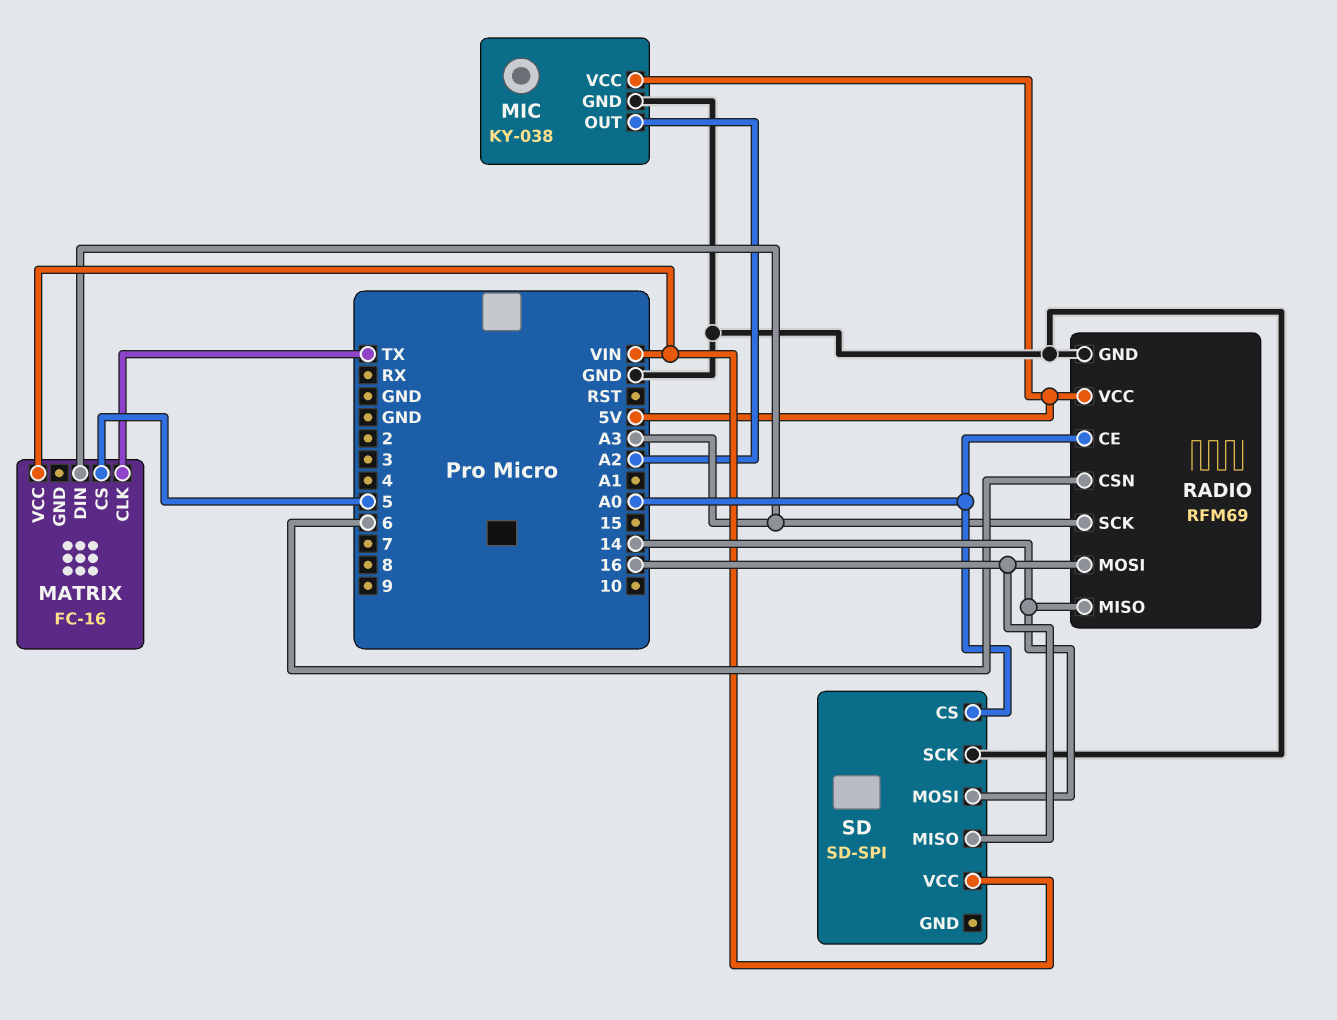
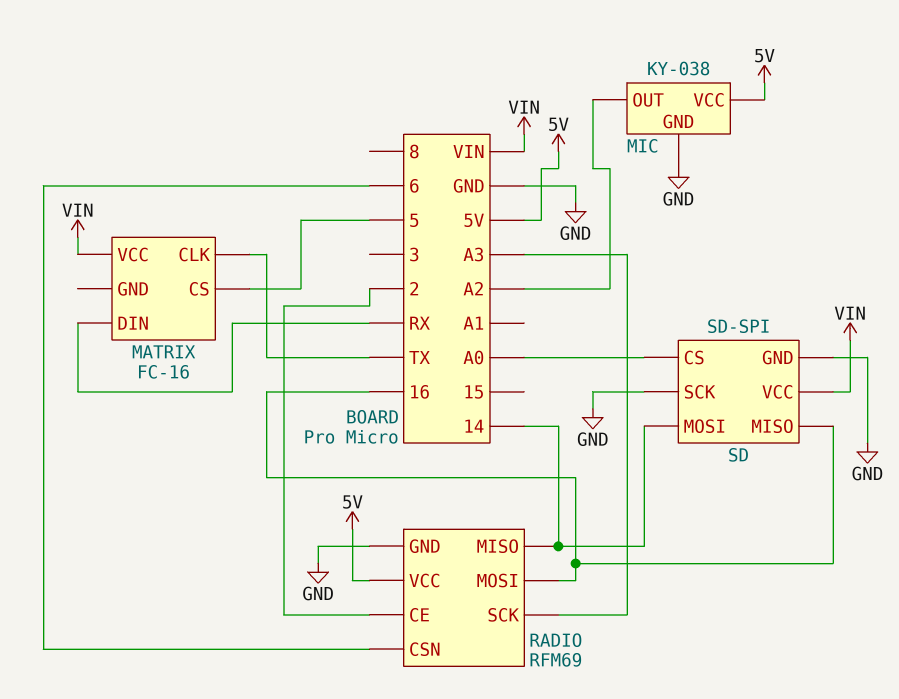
MATRIX pin DIN: A3 -> RX
RADIO pin CE: A0 -> 2
SD pin GND: none -> GND

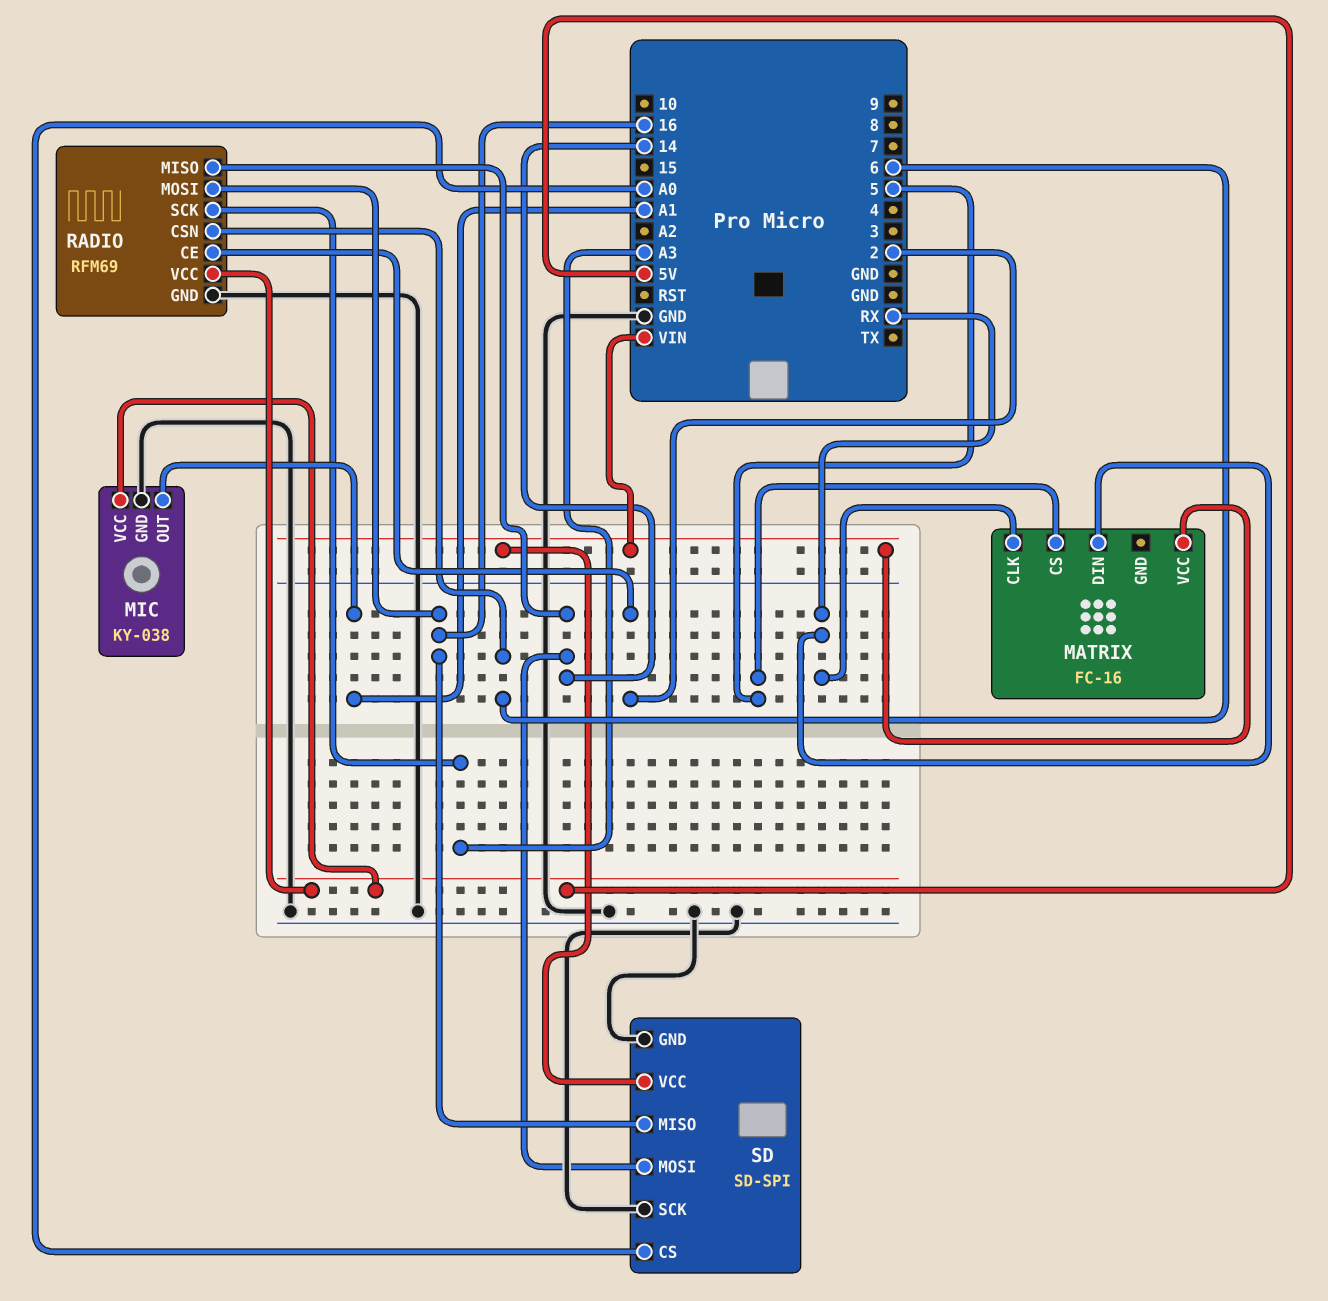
MATRIX pin CLK: TX -> RX
MIC pin OUT: A2 -> A1

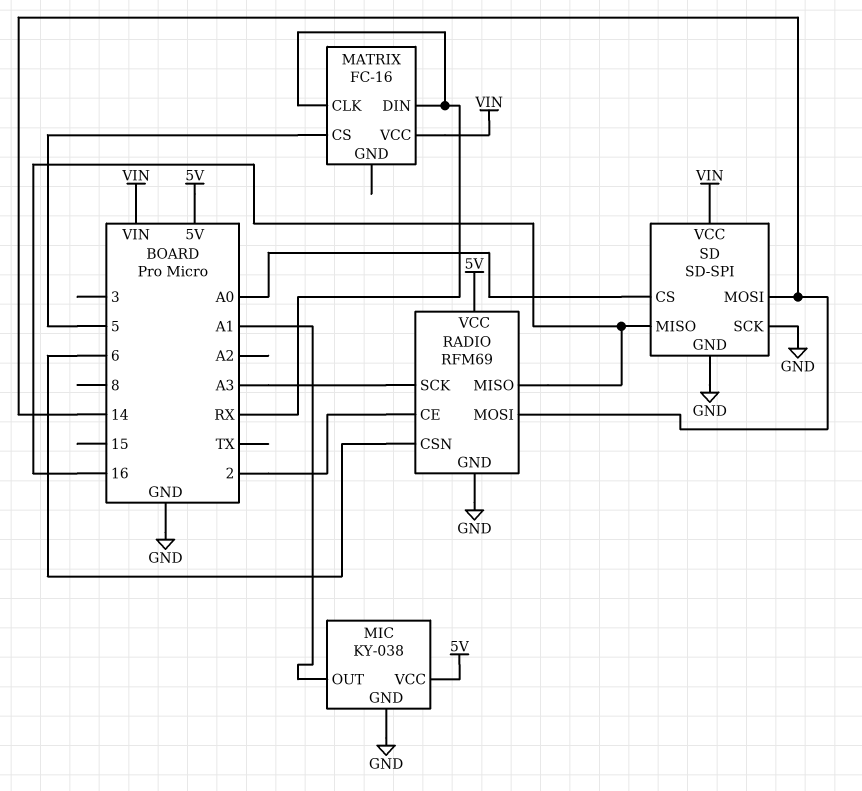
RADIO pin MISO: 14 -> 16
RADIO pin MOSI: 16 -> 14

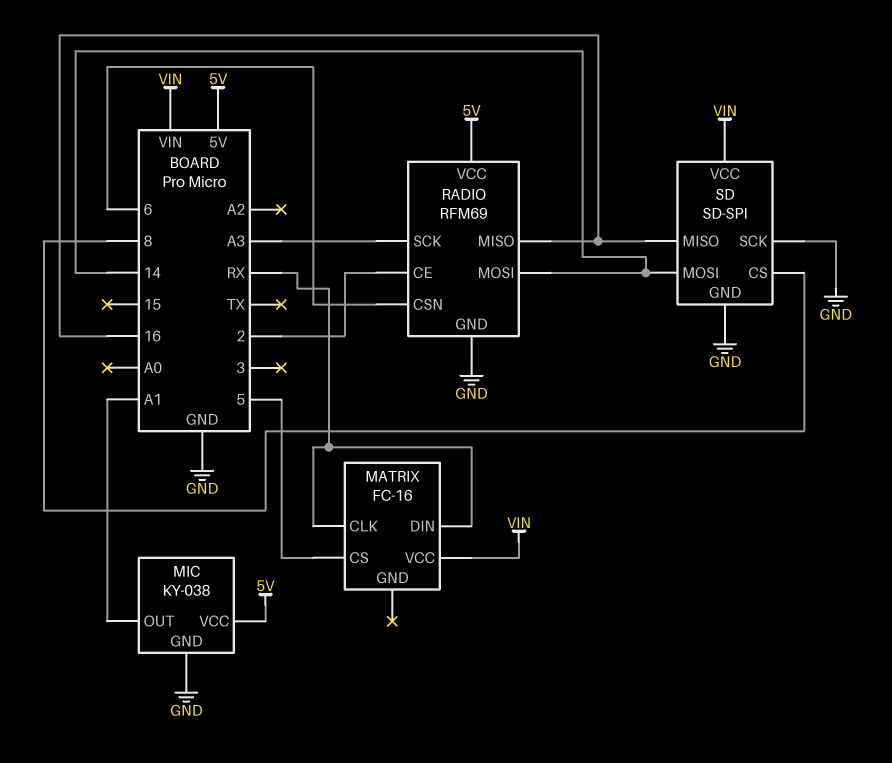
SD pin CS: A0 -> 8

